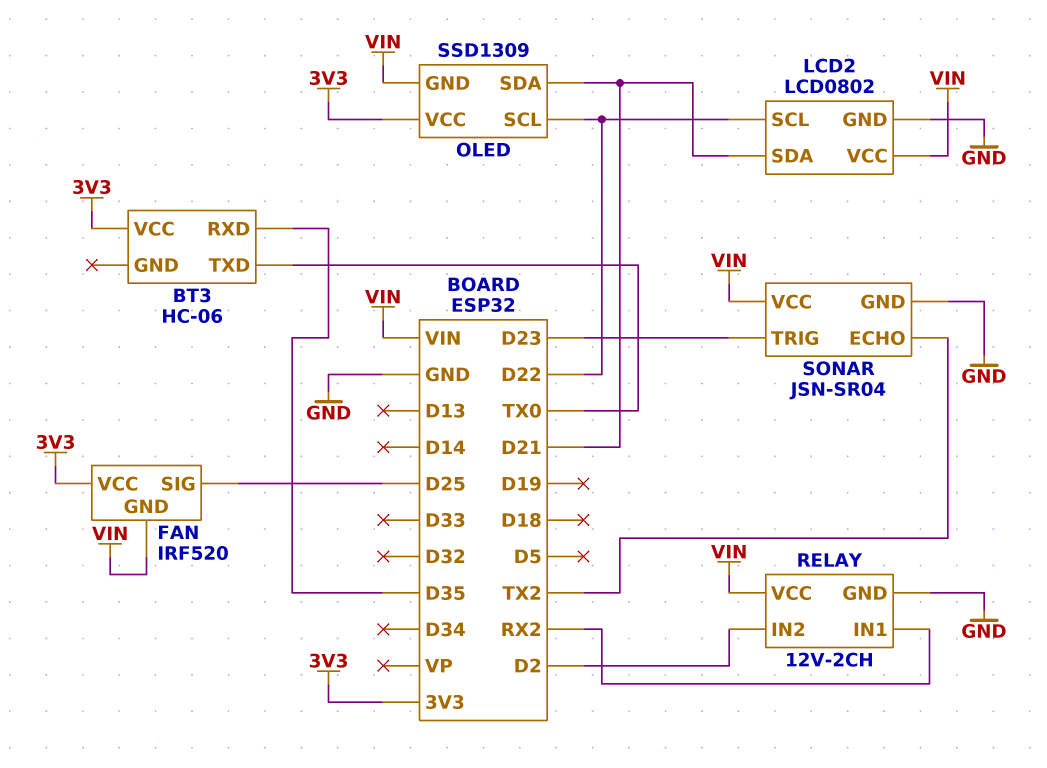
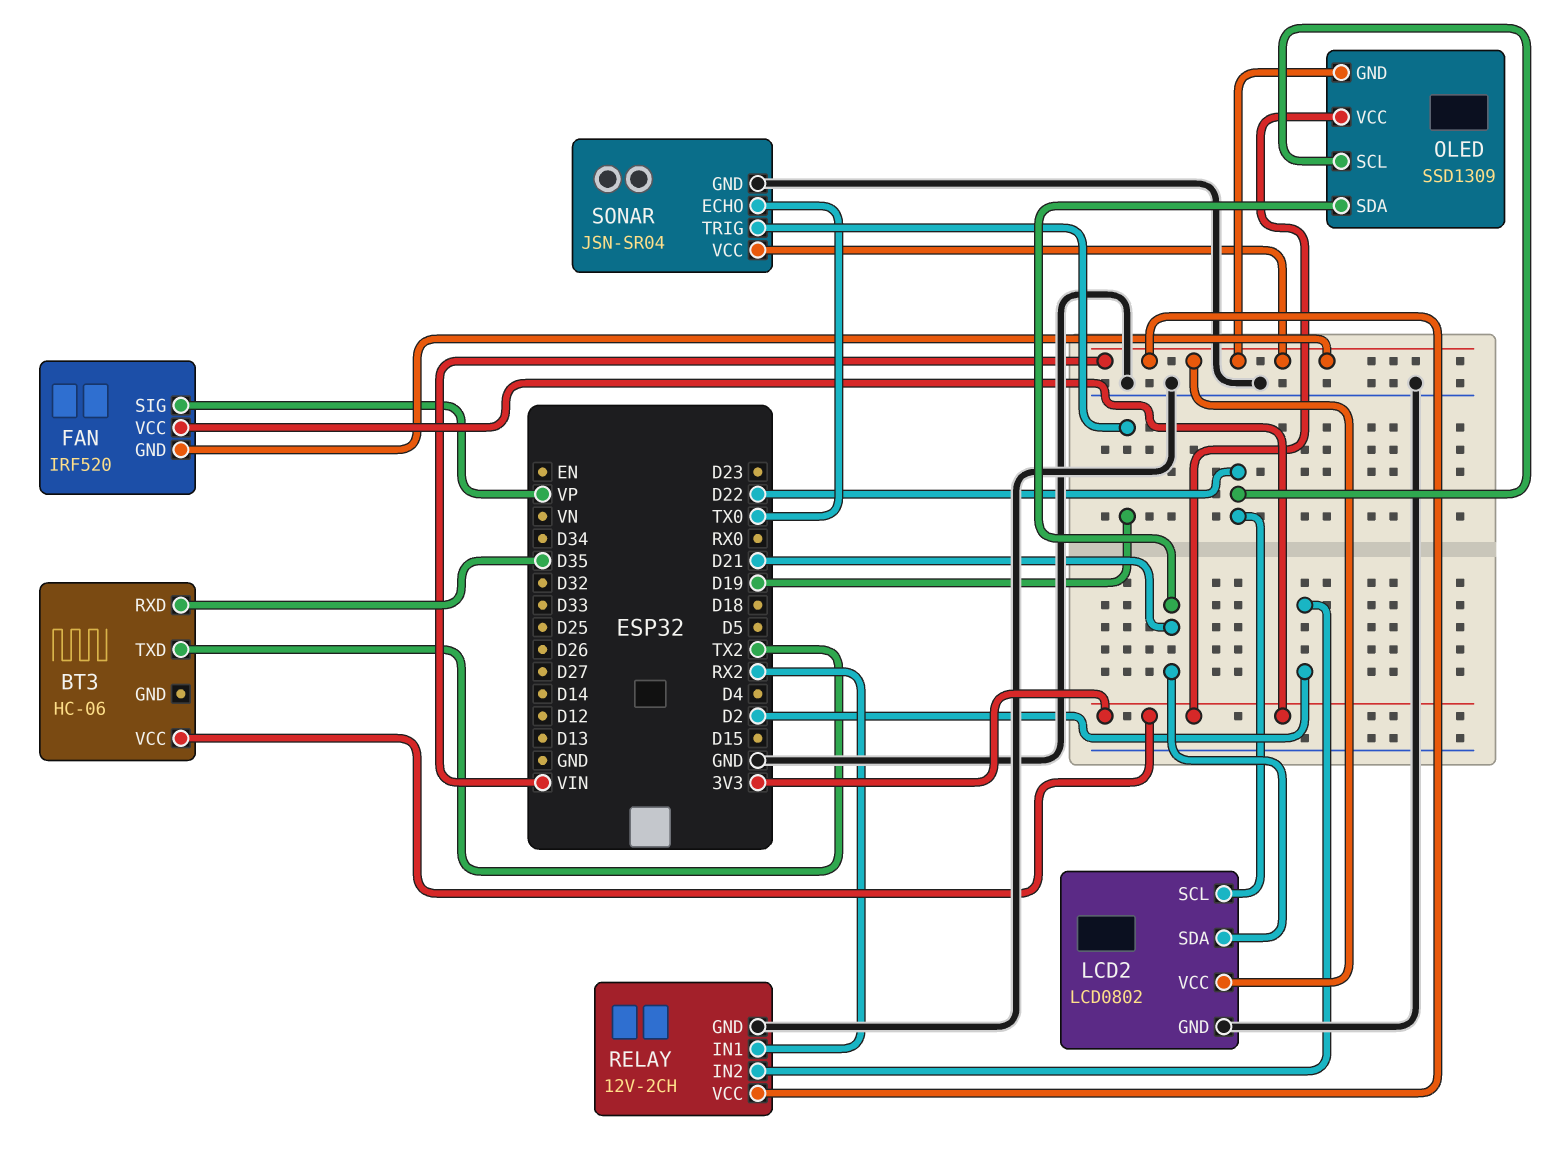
BT3 pin TXD: TX0 -> TX2
FAN pin SIG: D25 -> VP
SONAR pin ECHO: TX2 -> TX0
SONAR pin TRIG: D23 -> D19

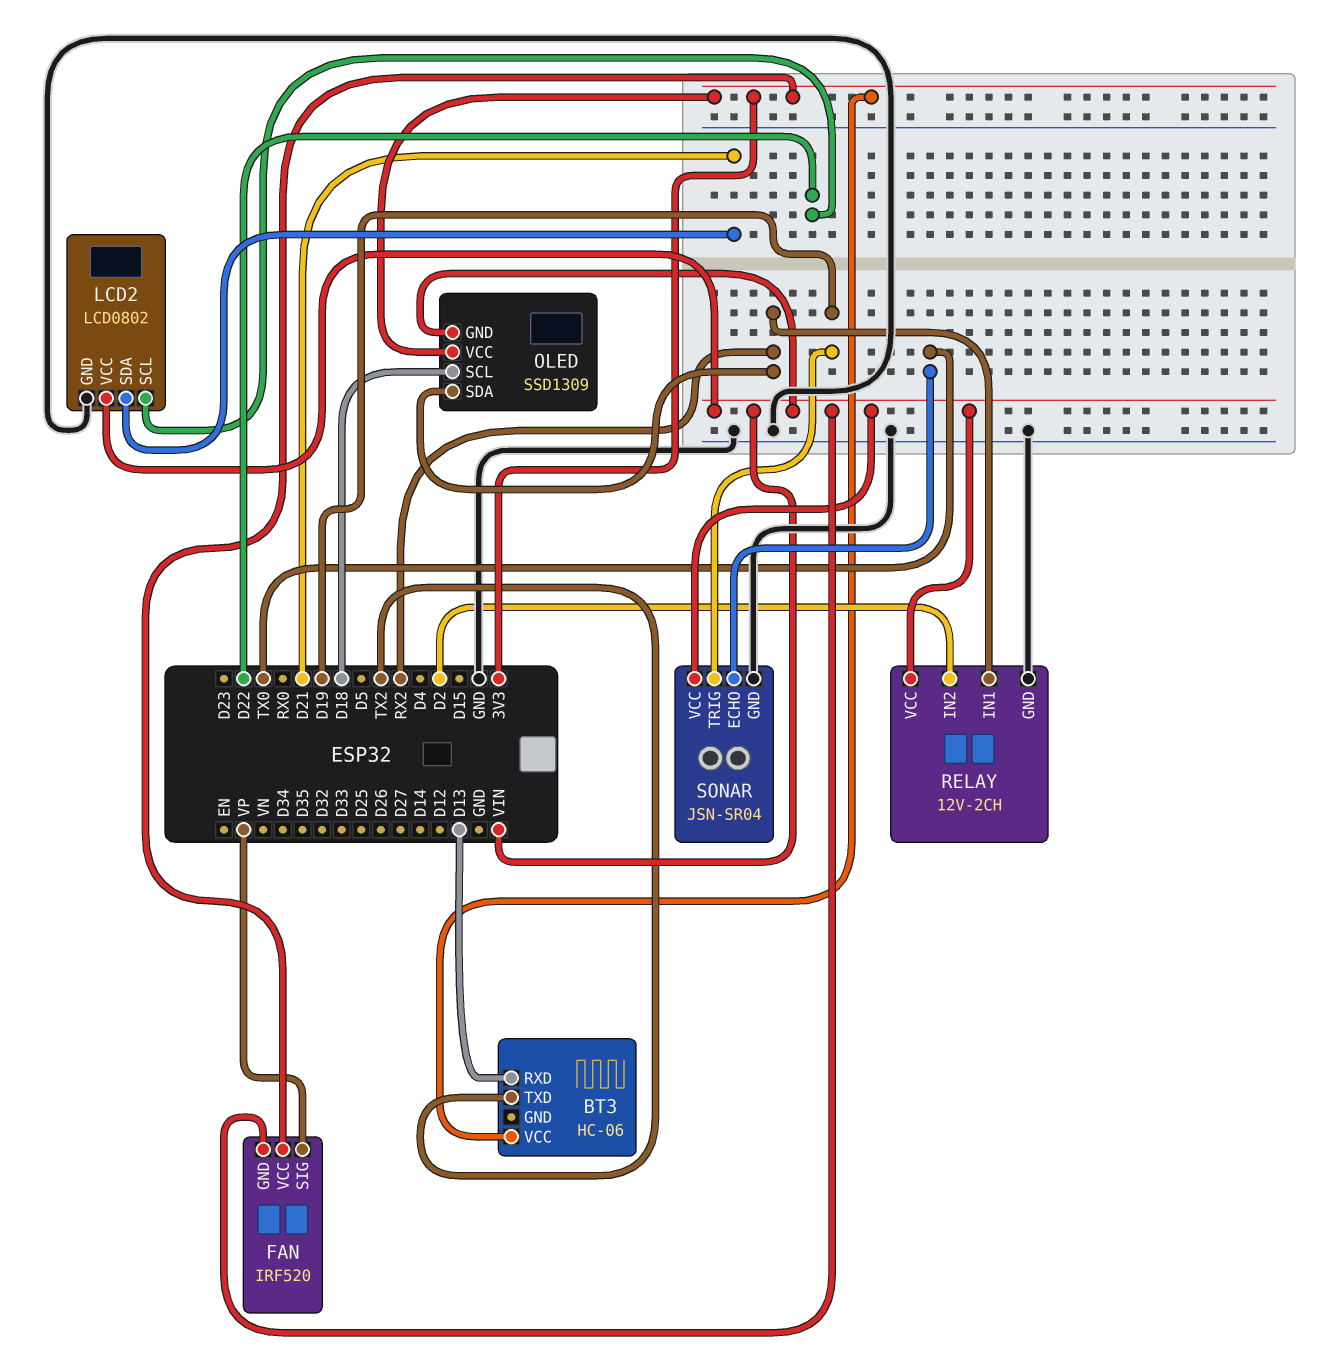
BT3 pin RXD: D35 -> D13
OLED pin SCL: D22 -> D18
OLED pin SDA: D21 -> RX2

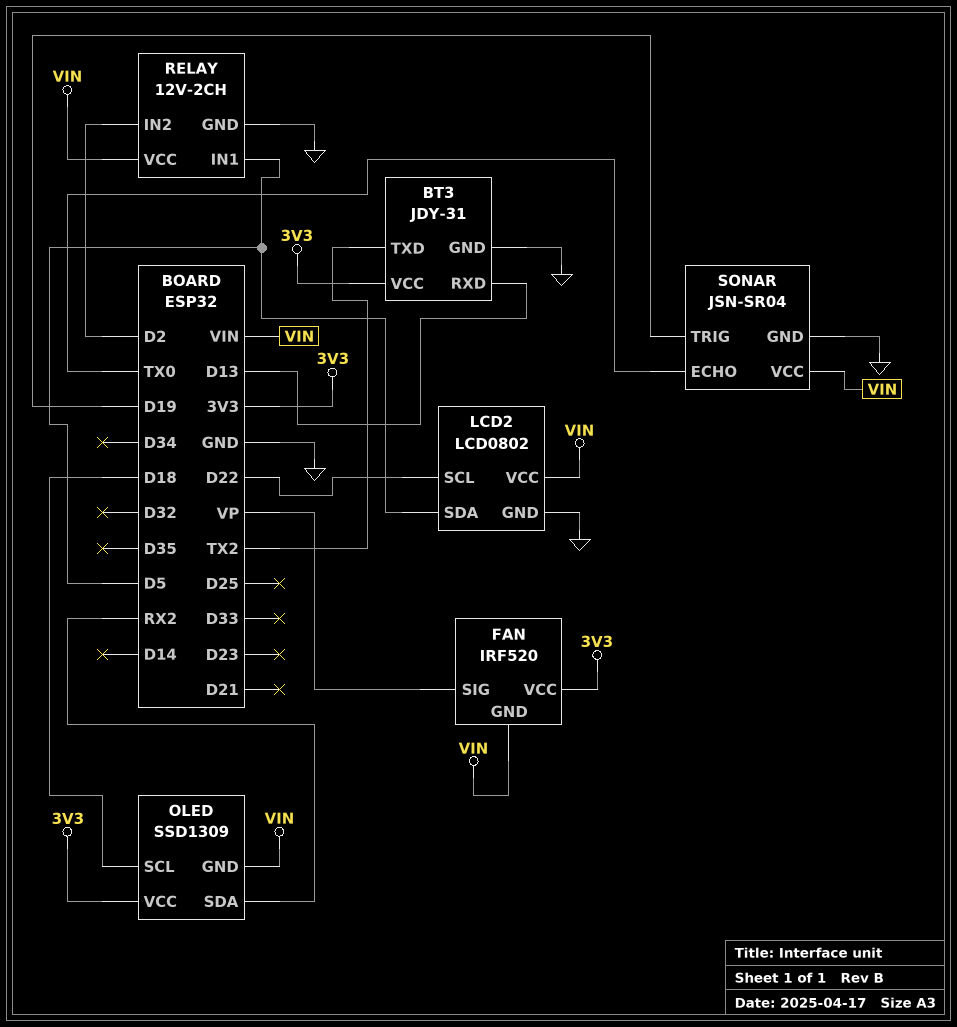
BT3: HC-06 -> JDY-31
BT3 pin GND: none -> GND
LCD2 pin SDA: D21 -> D5
RELAY pin IN1: RX2 -> D5

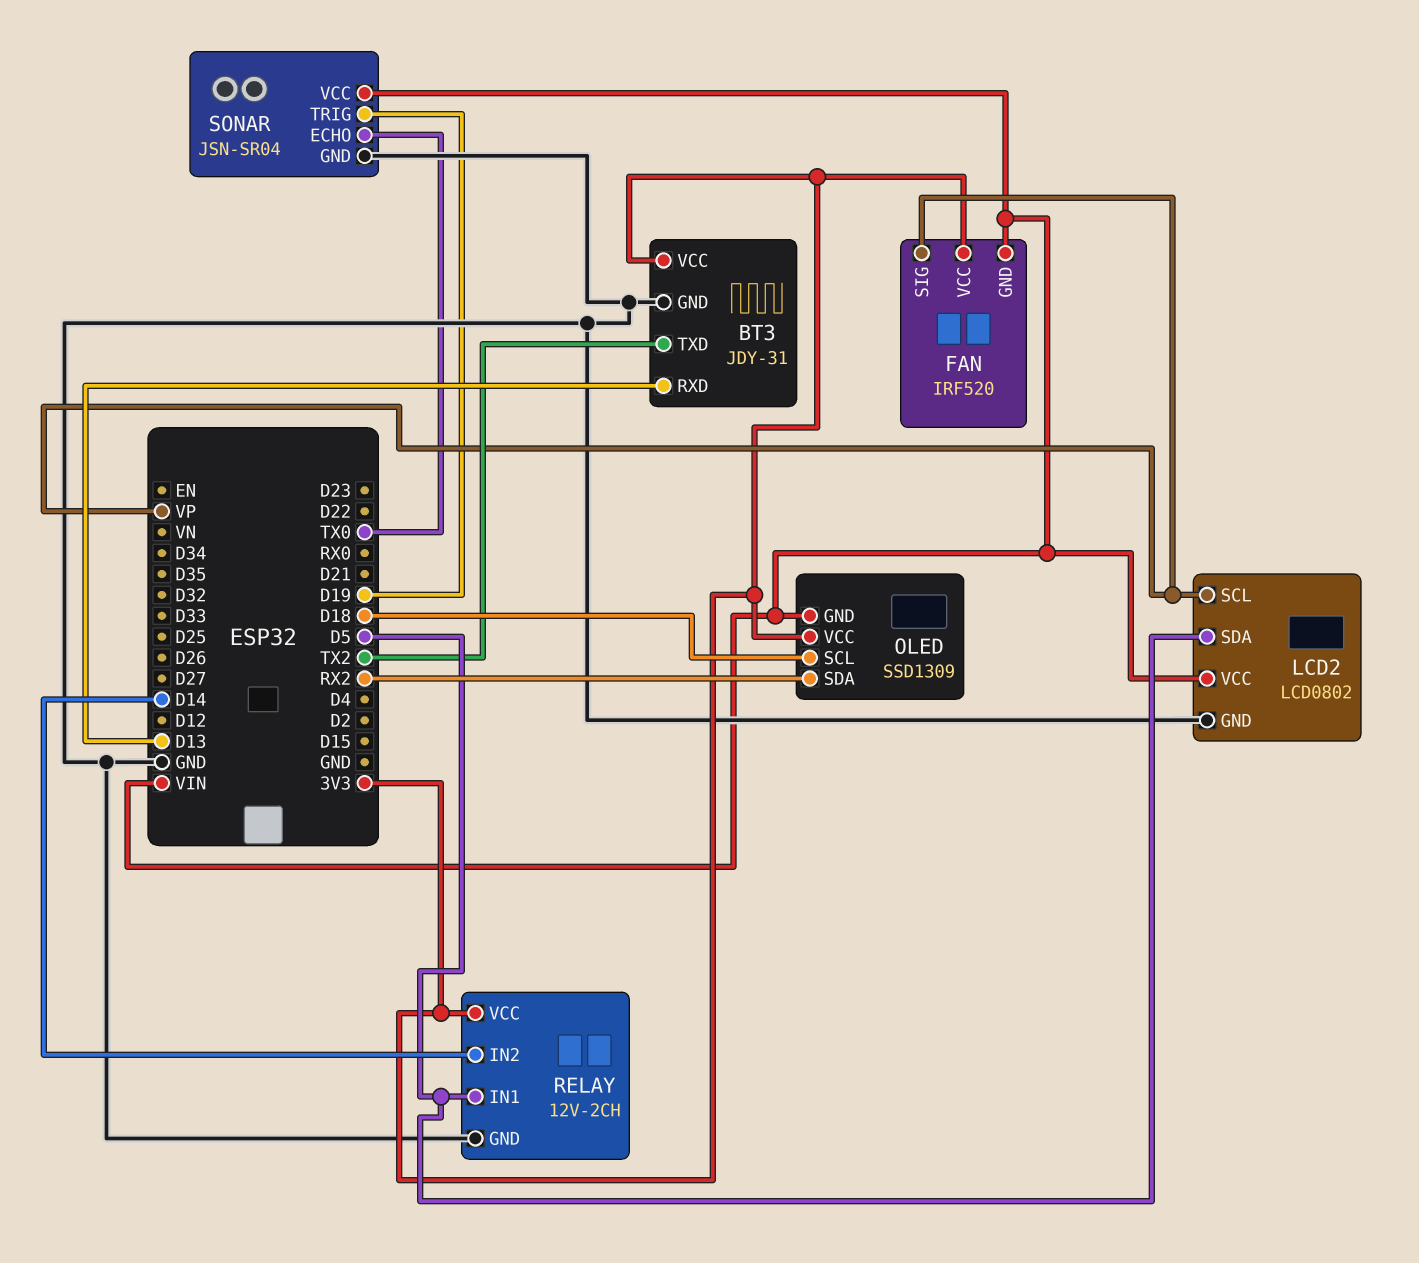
LCD2 pin SCL: D22 -> VP
RELAY pin IN2: D2 -> D14
RELAY pin VCC: VIN -> 3V3

